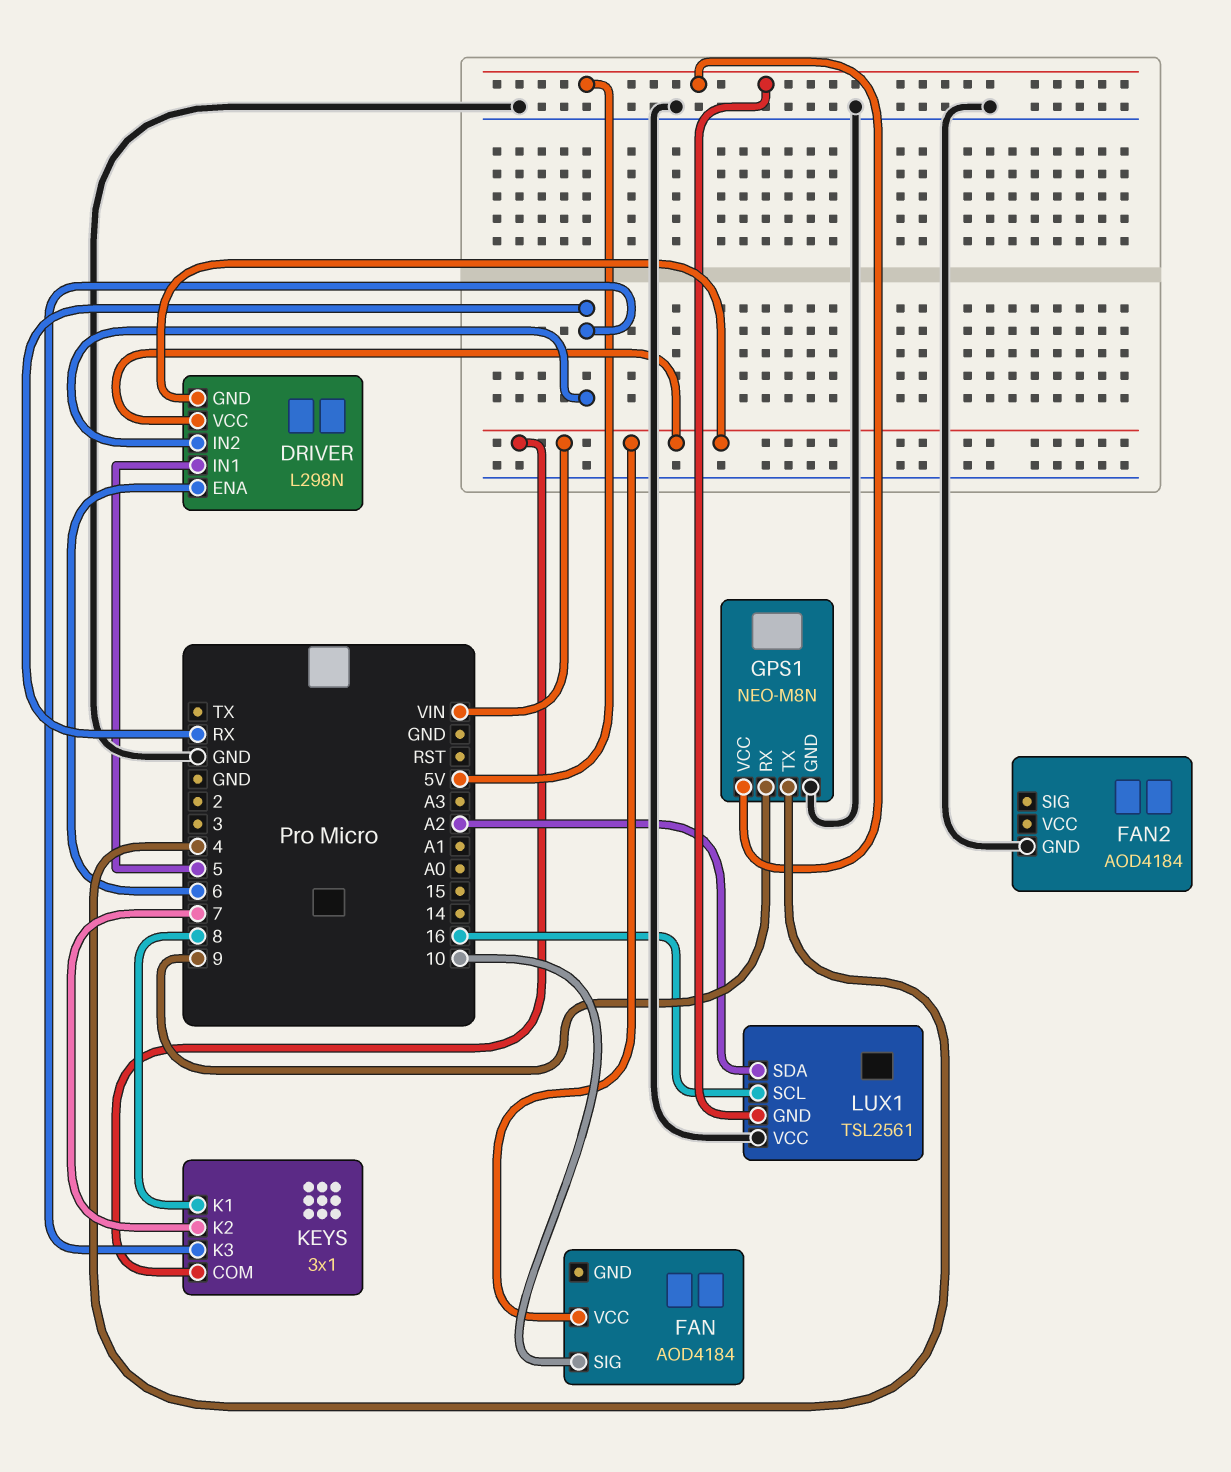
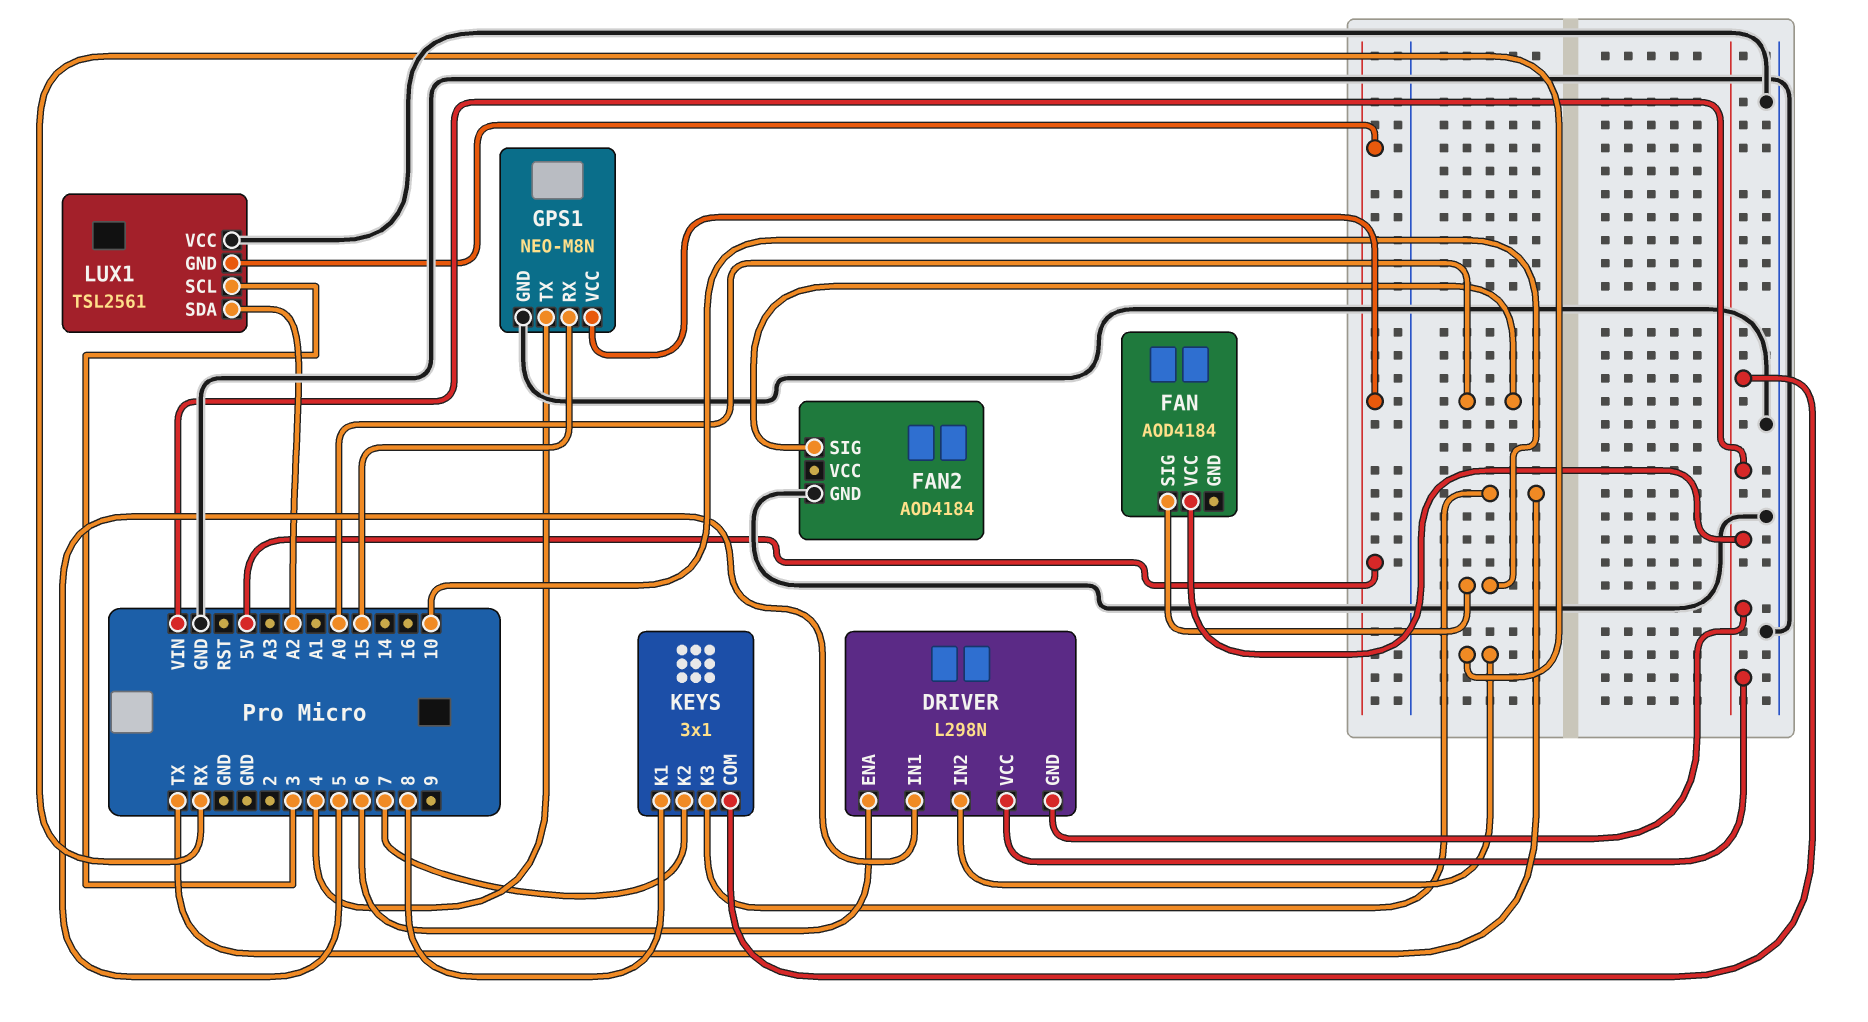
FAN2 pin SIG: none -> A0
GPS1 pin RX: 9 -> 15
KEYS pin K3: RX -> TX
LUX1 pin SCL: 16 -> 3

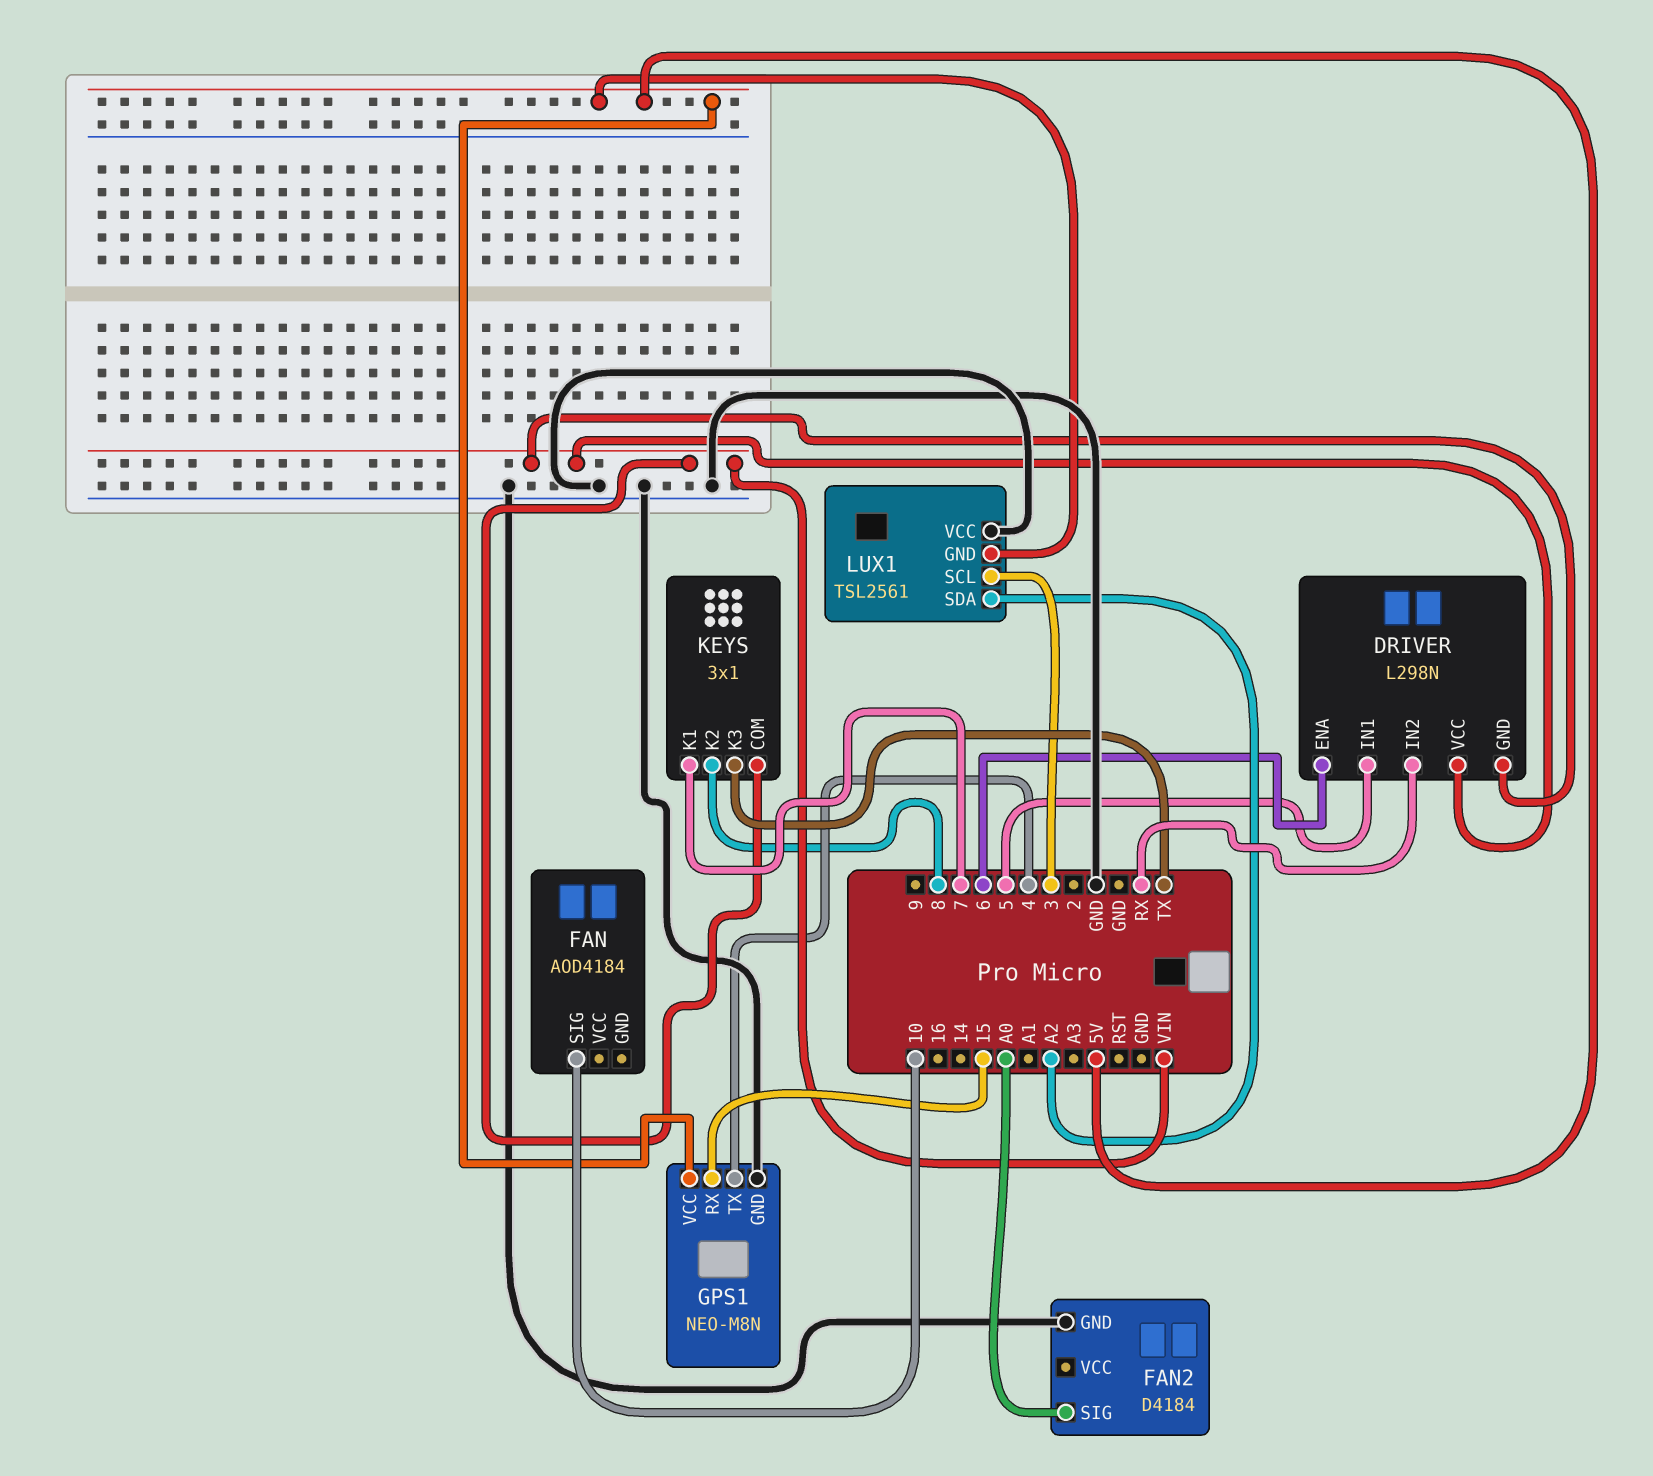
FAN pin VCC: VIN -> none
FAN2: AOD4184 -> D4184
KEYS pin K1: 8 -> 7
KEYS pin K2: 7 -> 8

